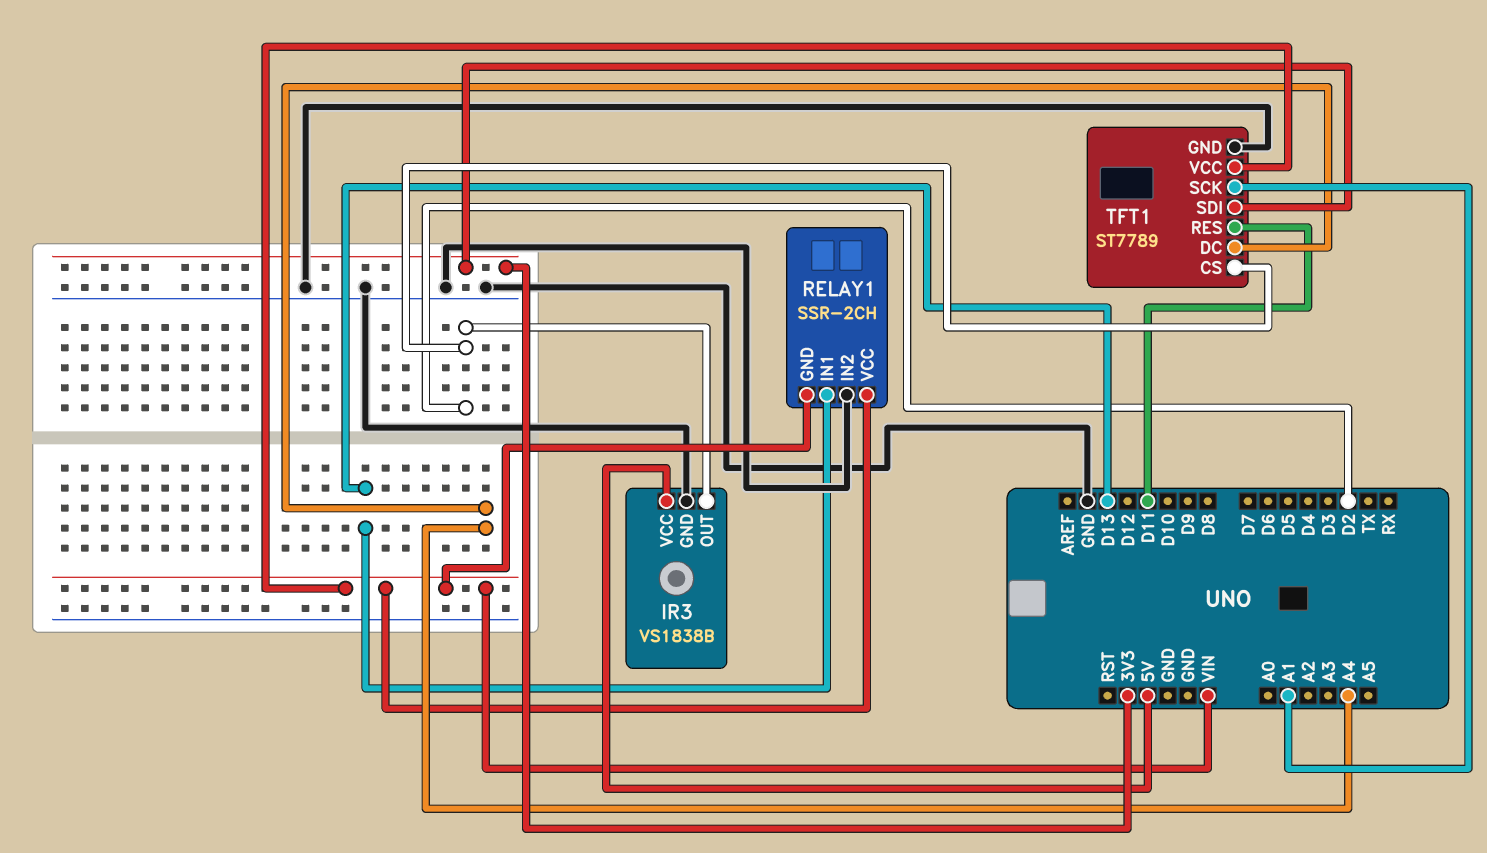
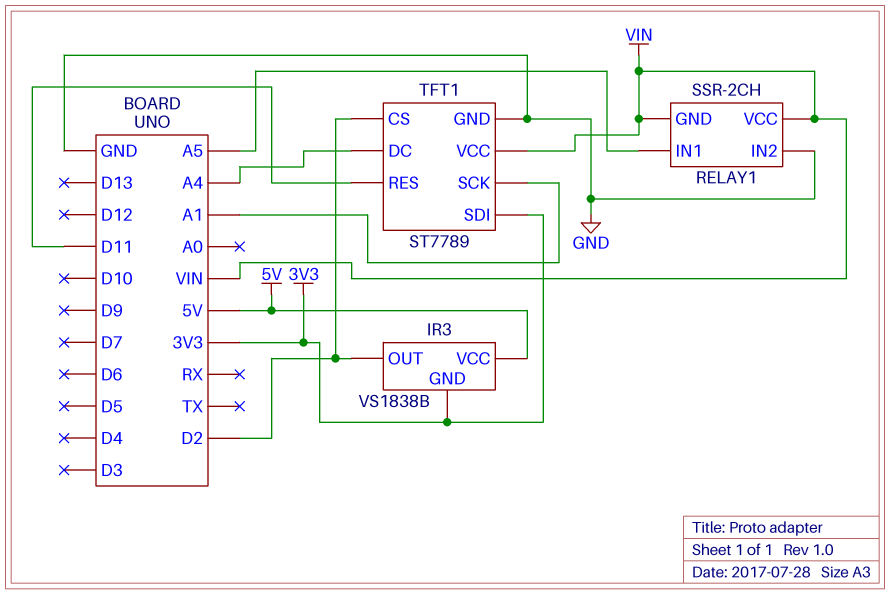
IR3 pin GND: GND -> 3V3
RELAY1 pin IN1: D13 -> A5

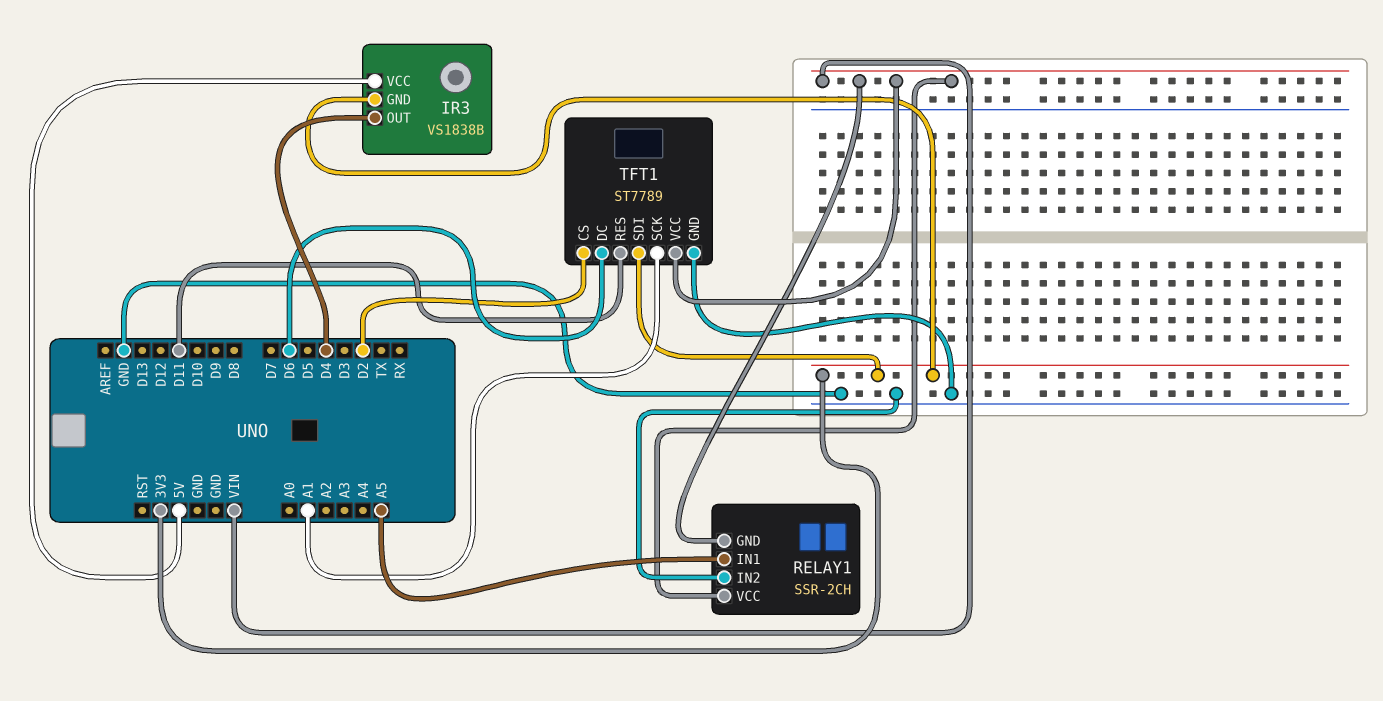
IR3 pin OUT: D2 -> D4
TFT1 pin DC: A4 -> D6

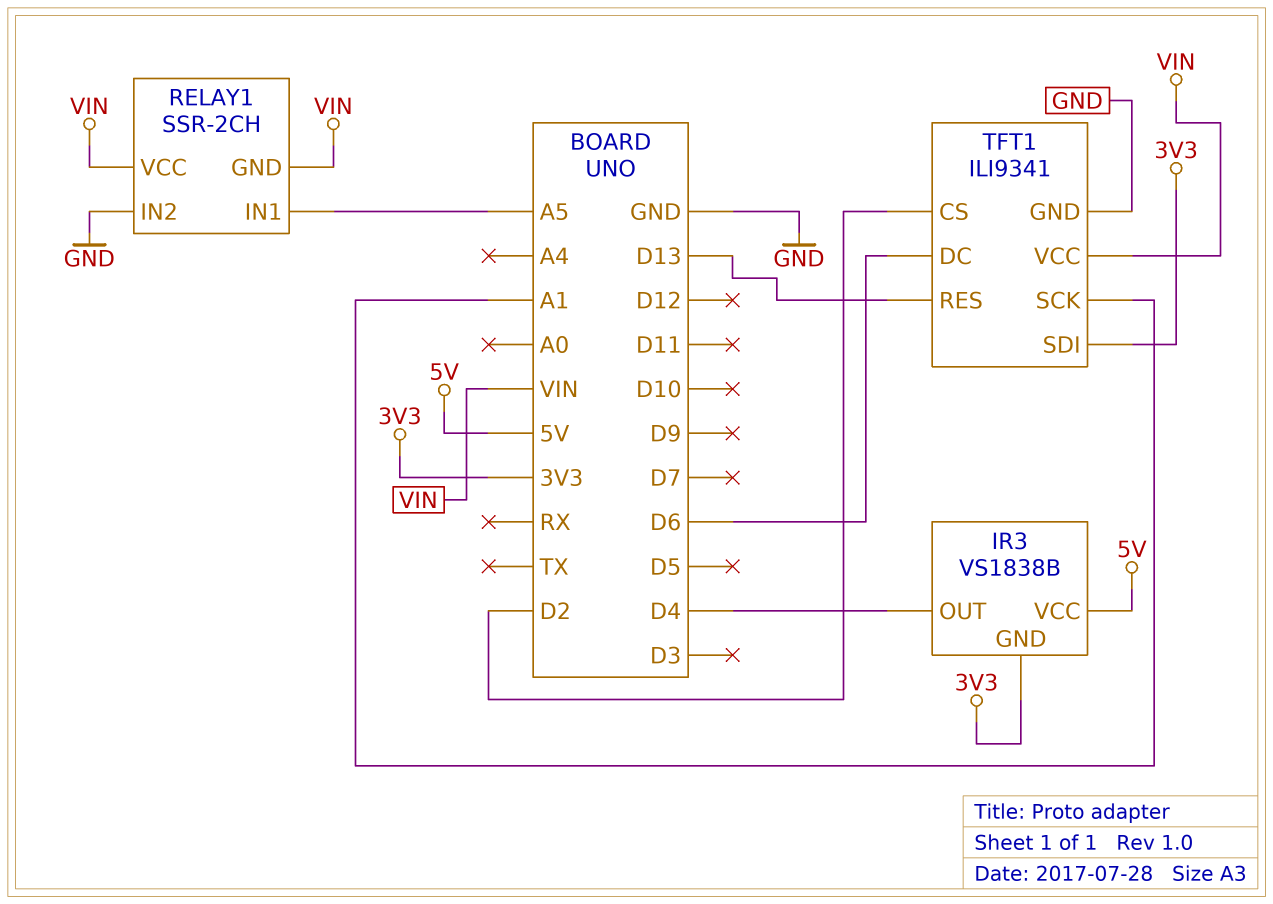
TFT1: ST7789 -> ILI9341
TFT1 pin RES: D11 -> D13

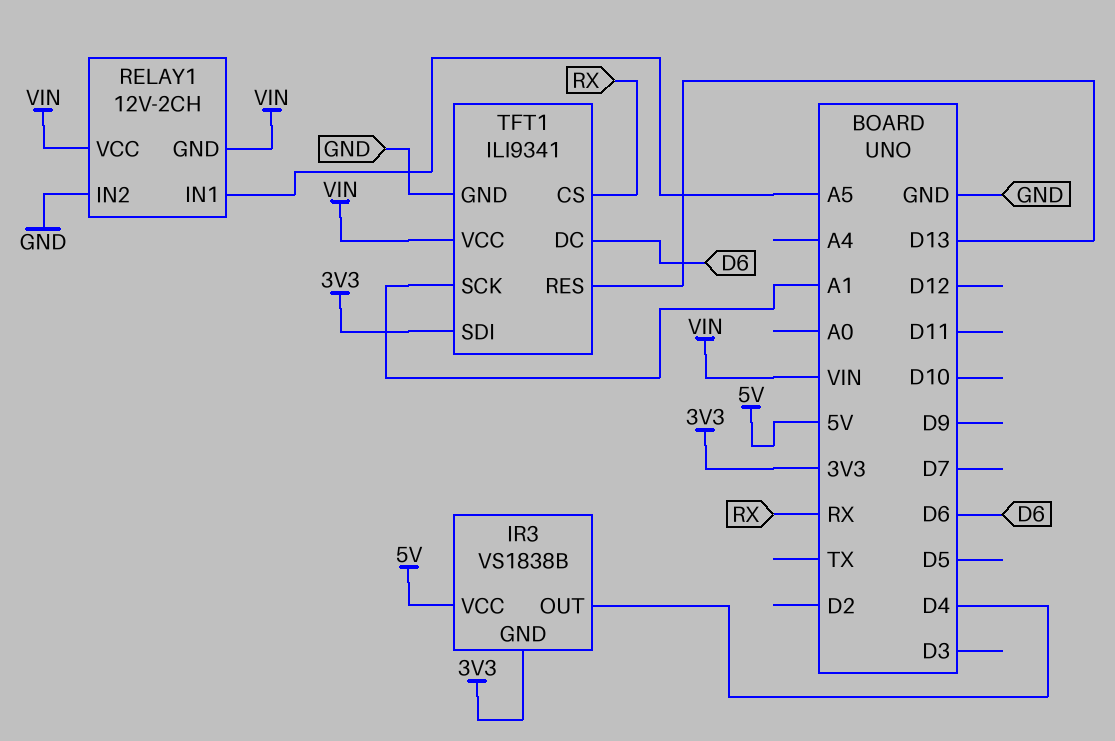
RELAY1: SSR-2CH -> 12V-2CH
TFT1 pin CS: D2 -> RX

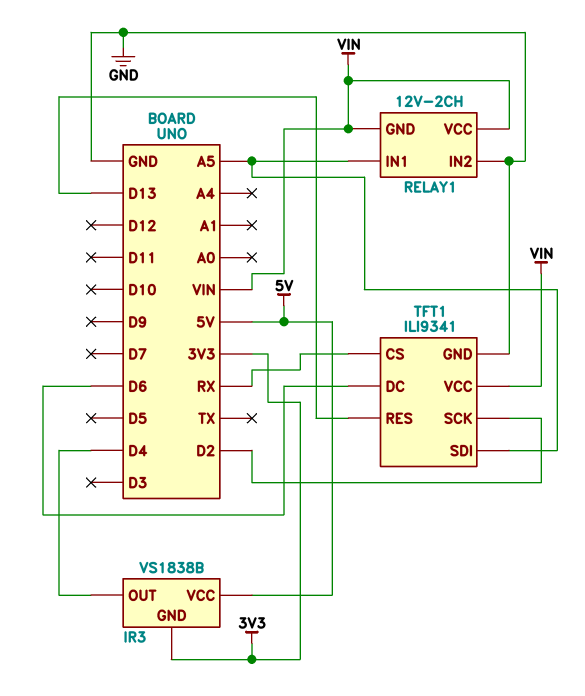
TFT1 pin SCK: A1 -> D2
TFT1 pin SDI: 3V3 -> A5

